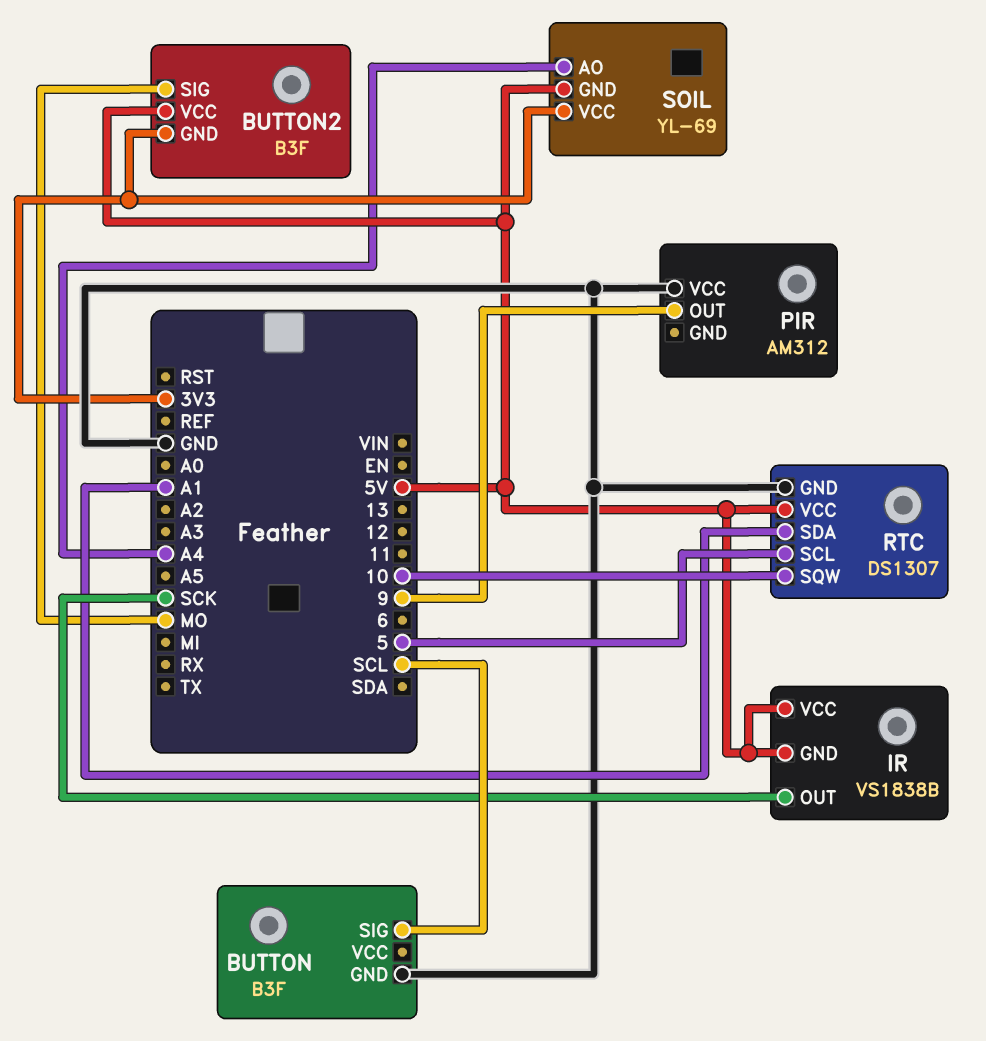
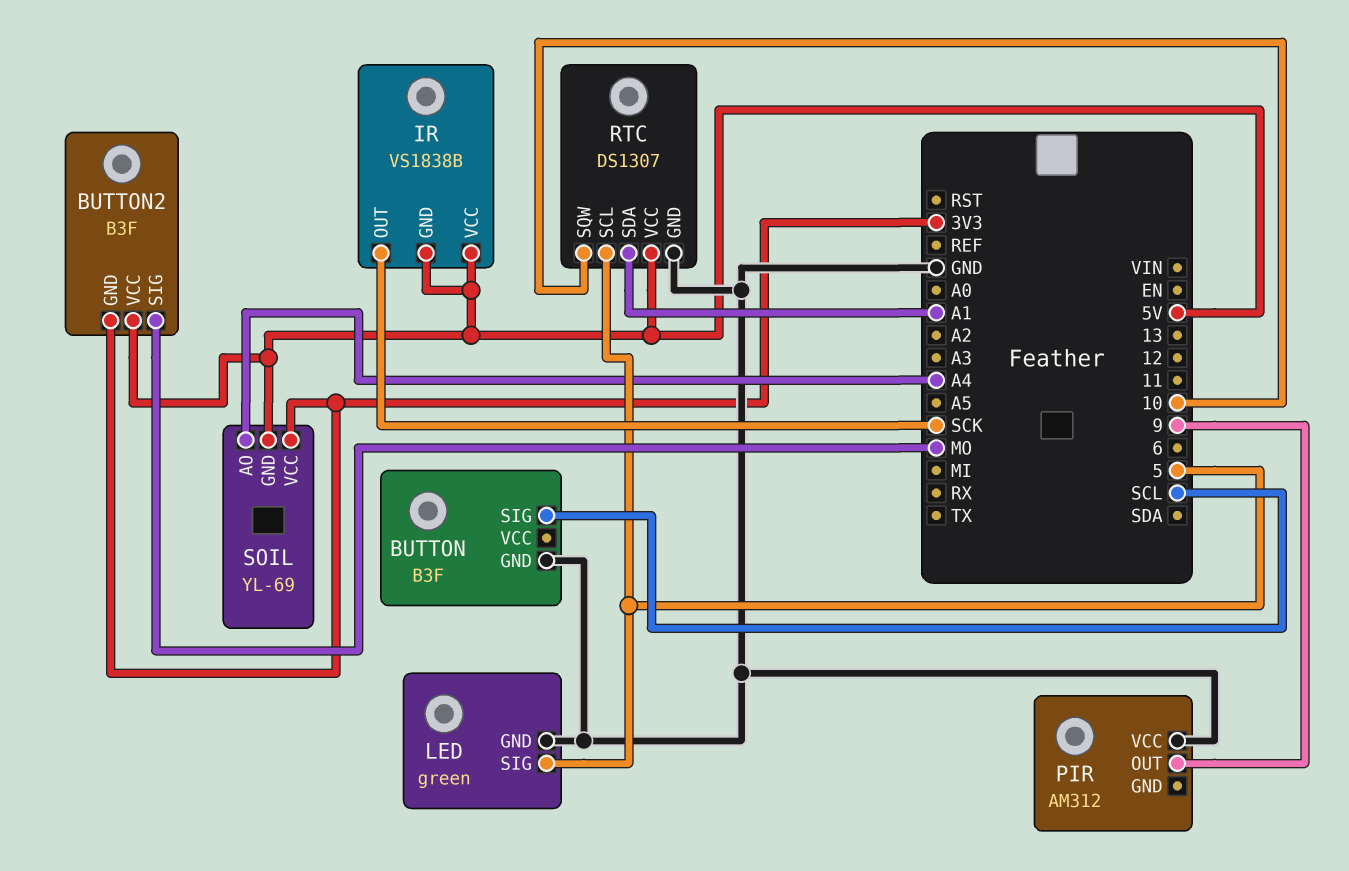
LED: none -> green
LED pin GND: none -> GND
LED pin SIG: none -> 5

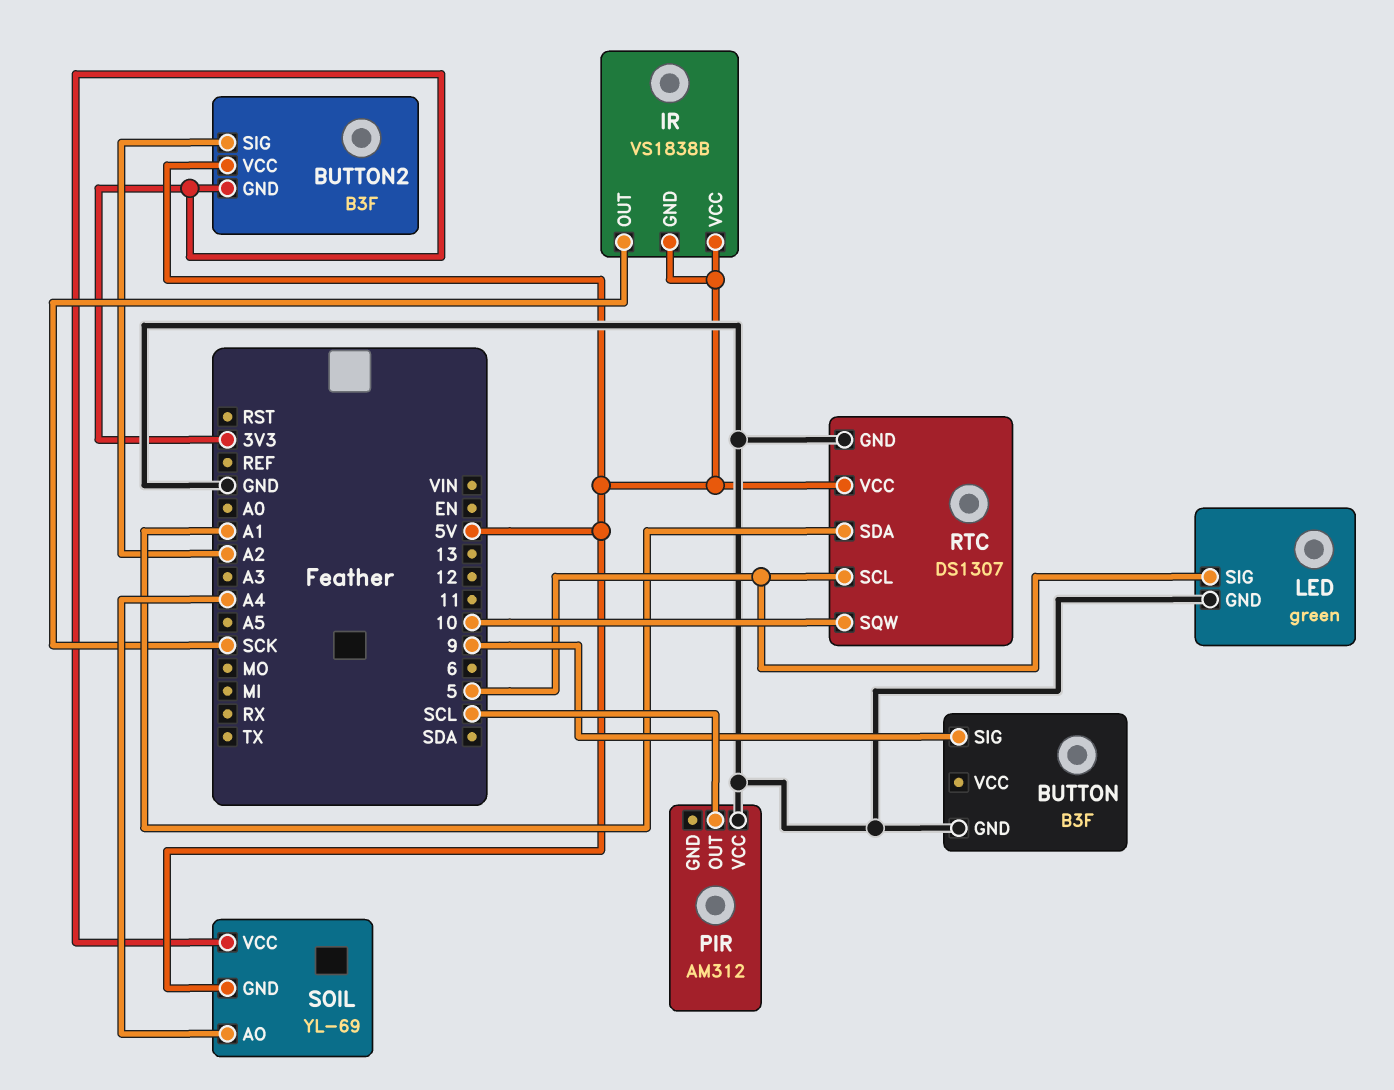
BUTTON pin SIG: SCL -> 9
BUTTON2 pin SIG: MO -> A2
PIR pin OUT: 9 -> SCL

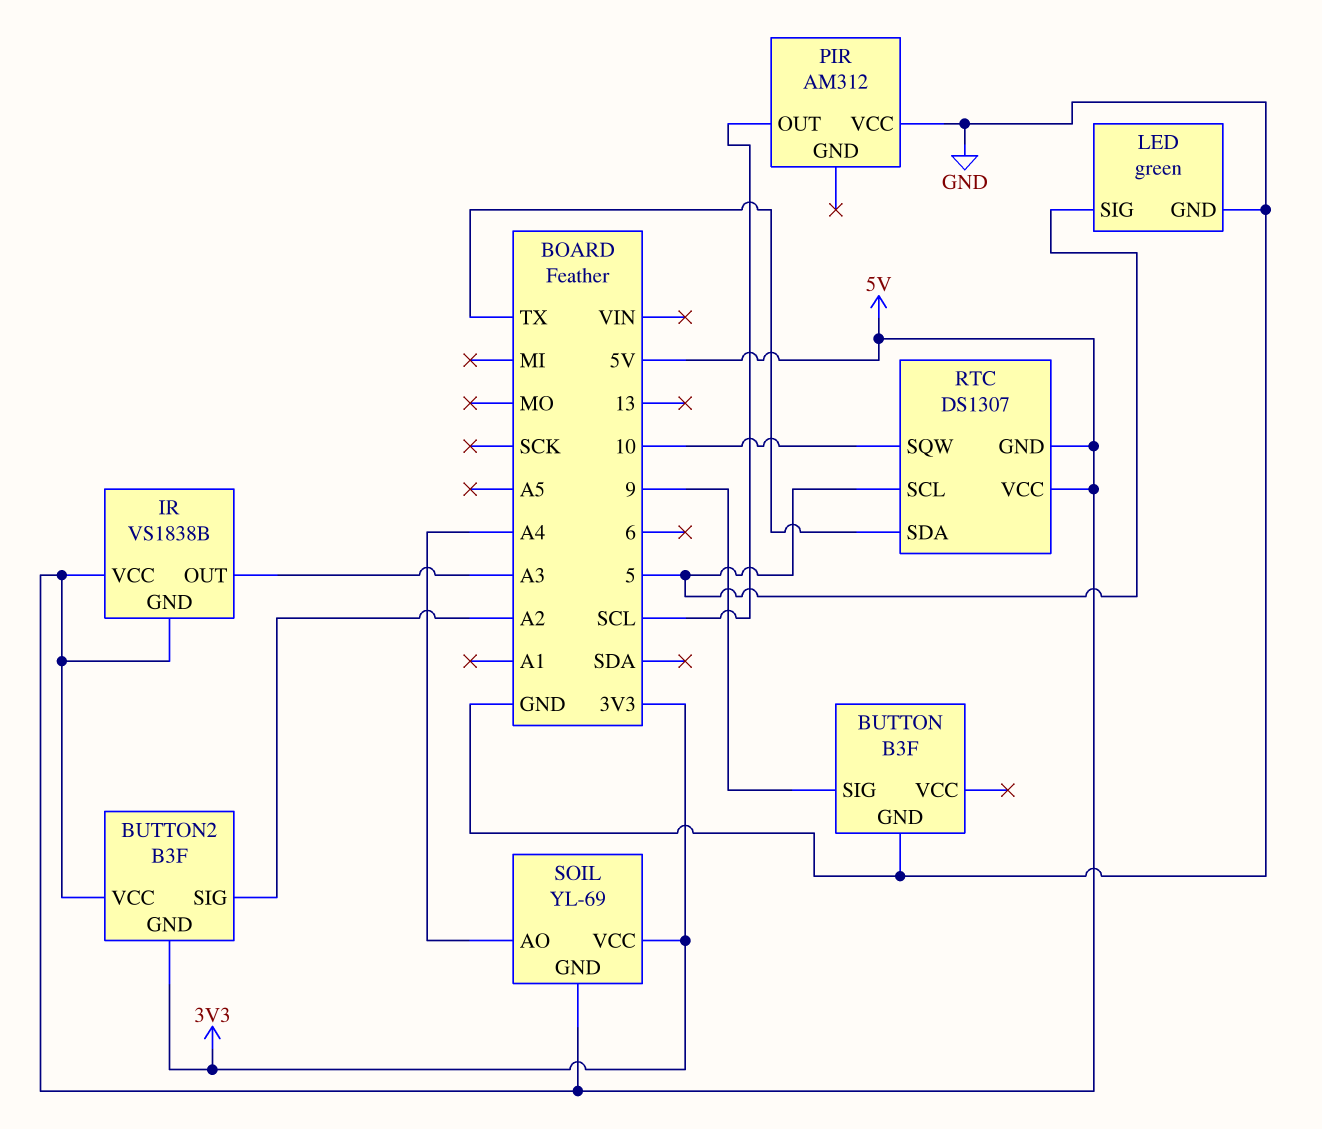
IR pin OUT: SCK -> A3
RTC pin GND: GND -> 5V
RTC pin SDA: A1 -> TX

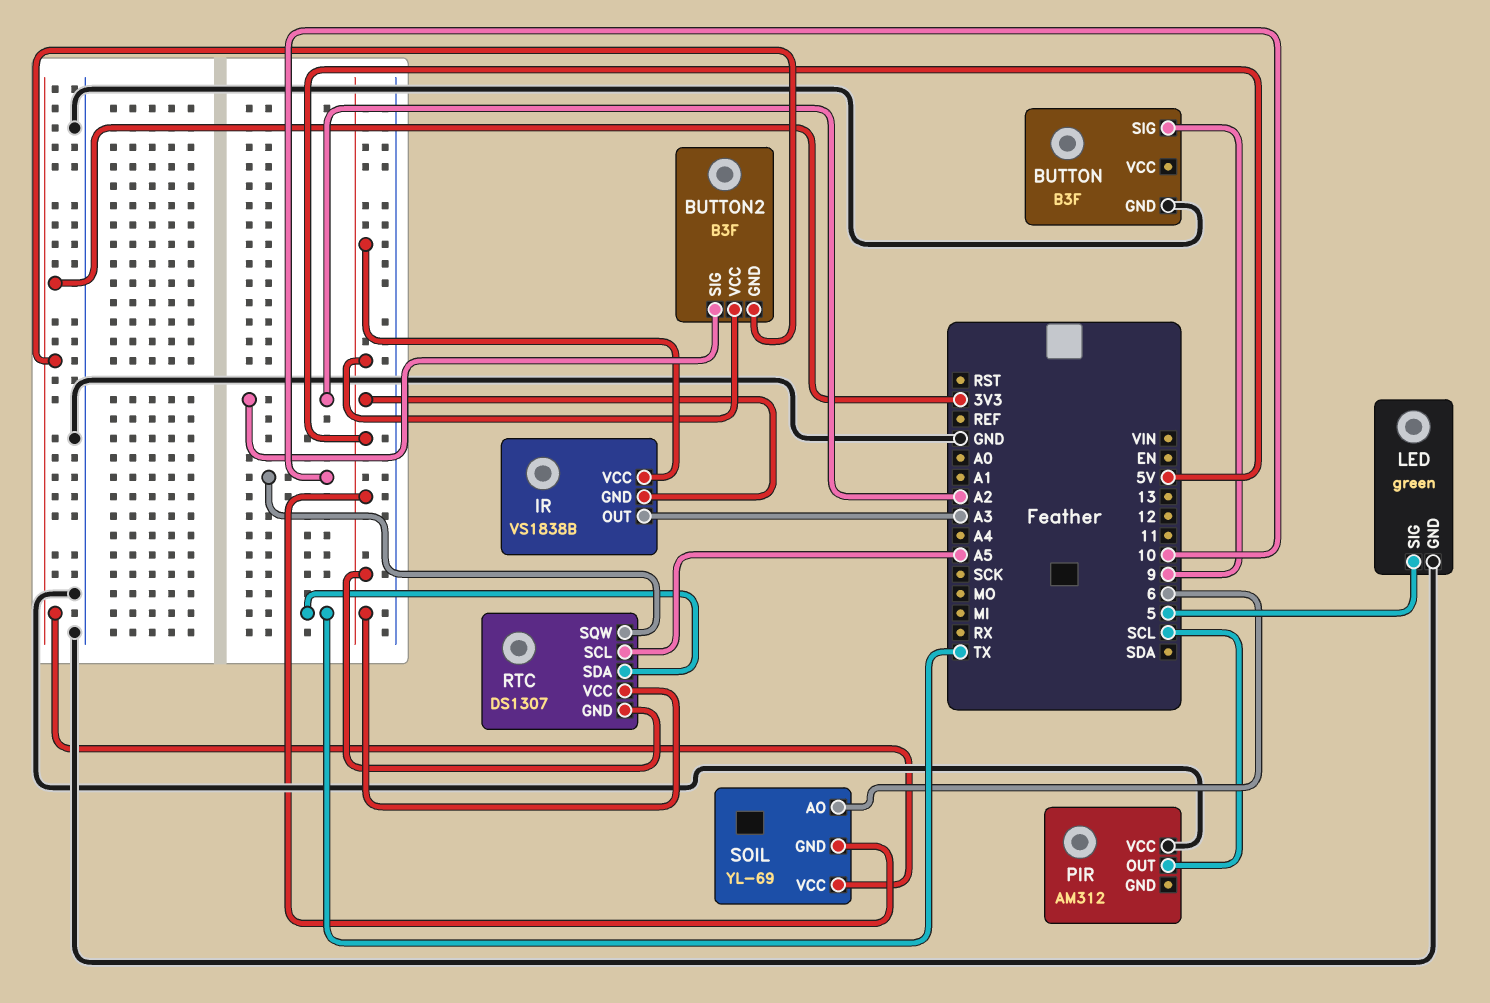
RTC pin SCL: 5 -> A5
SOIL pin AO: A4 -> 6

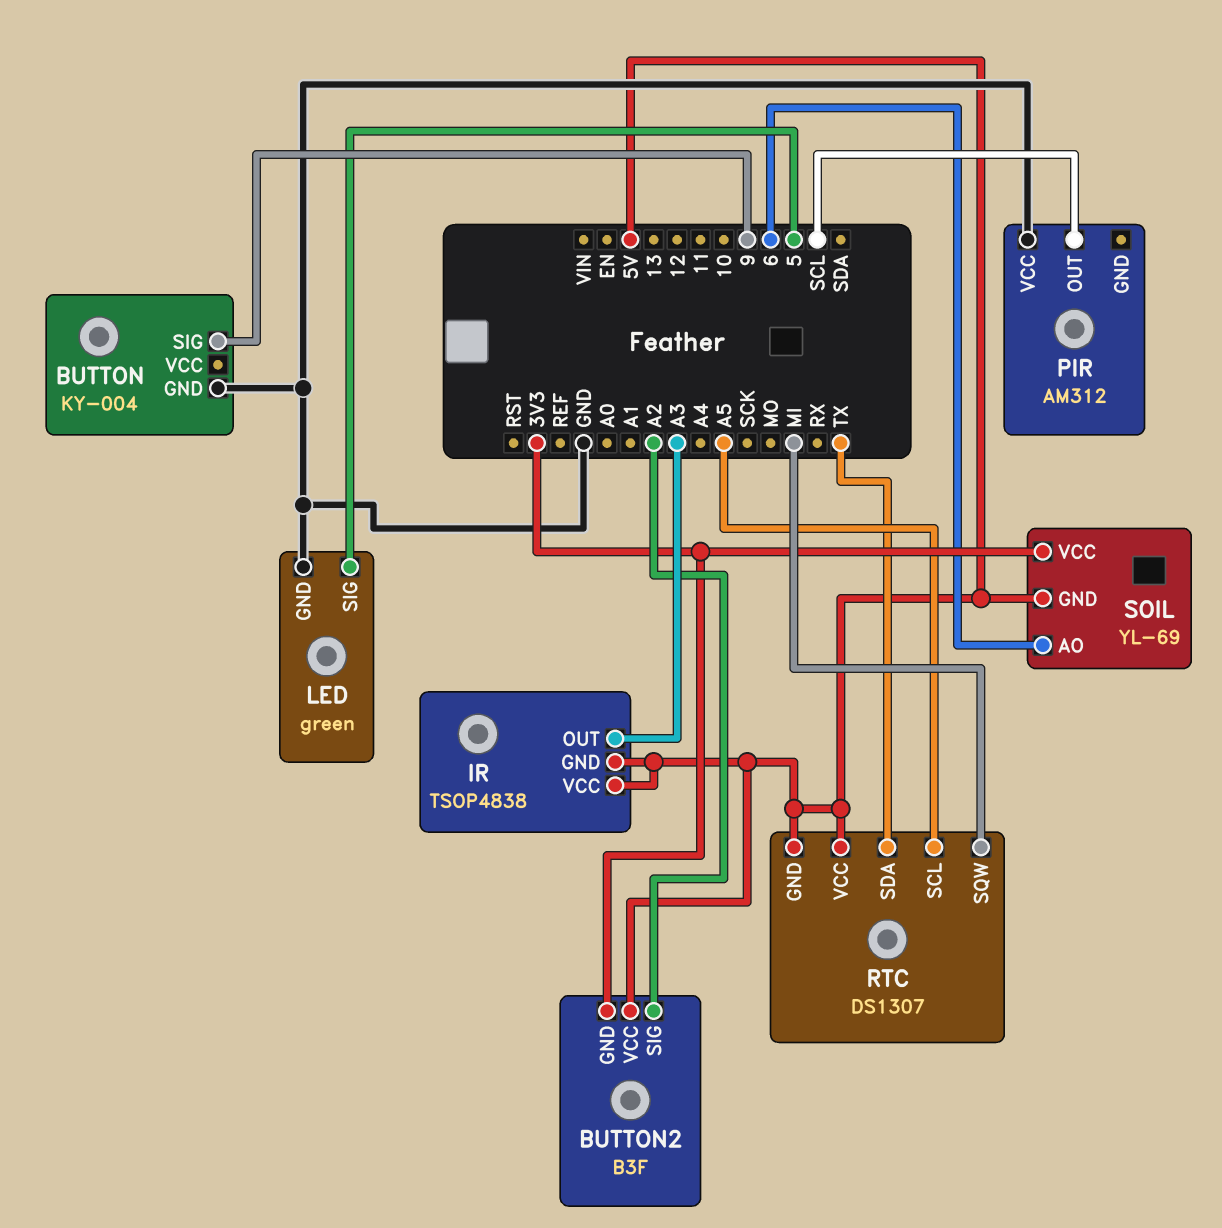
BUTTON: B3F -> KY-004
IR: VS1838B -> TSOP4838
RTC pin SQW: 10 -> MI

